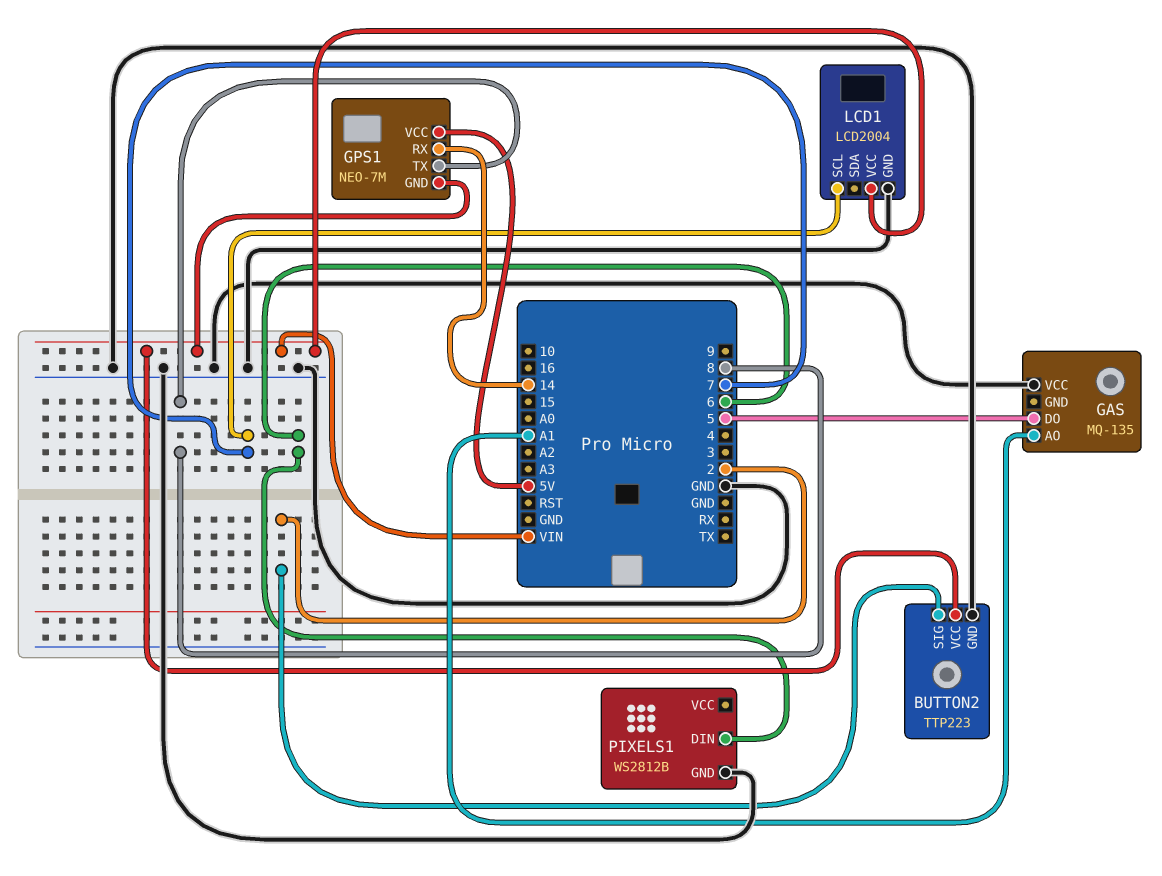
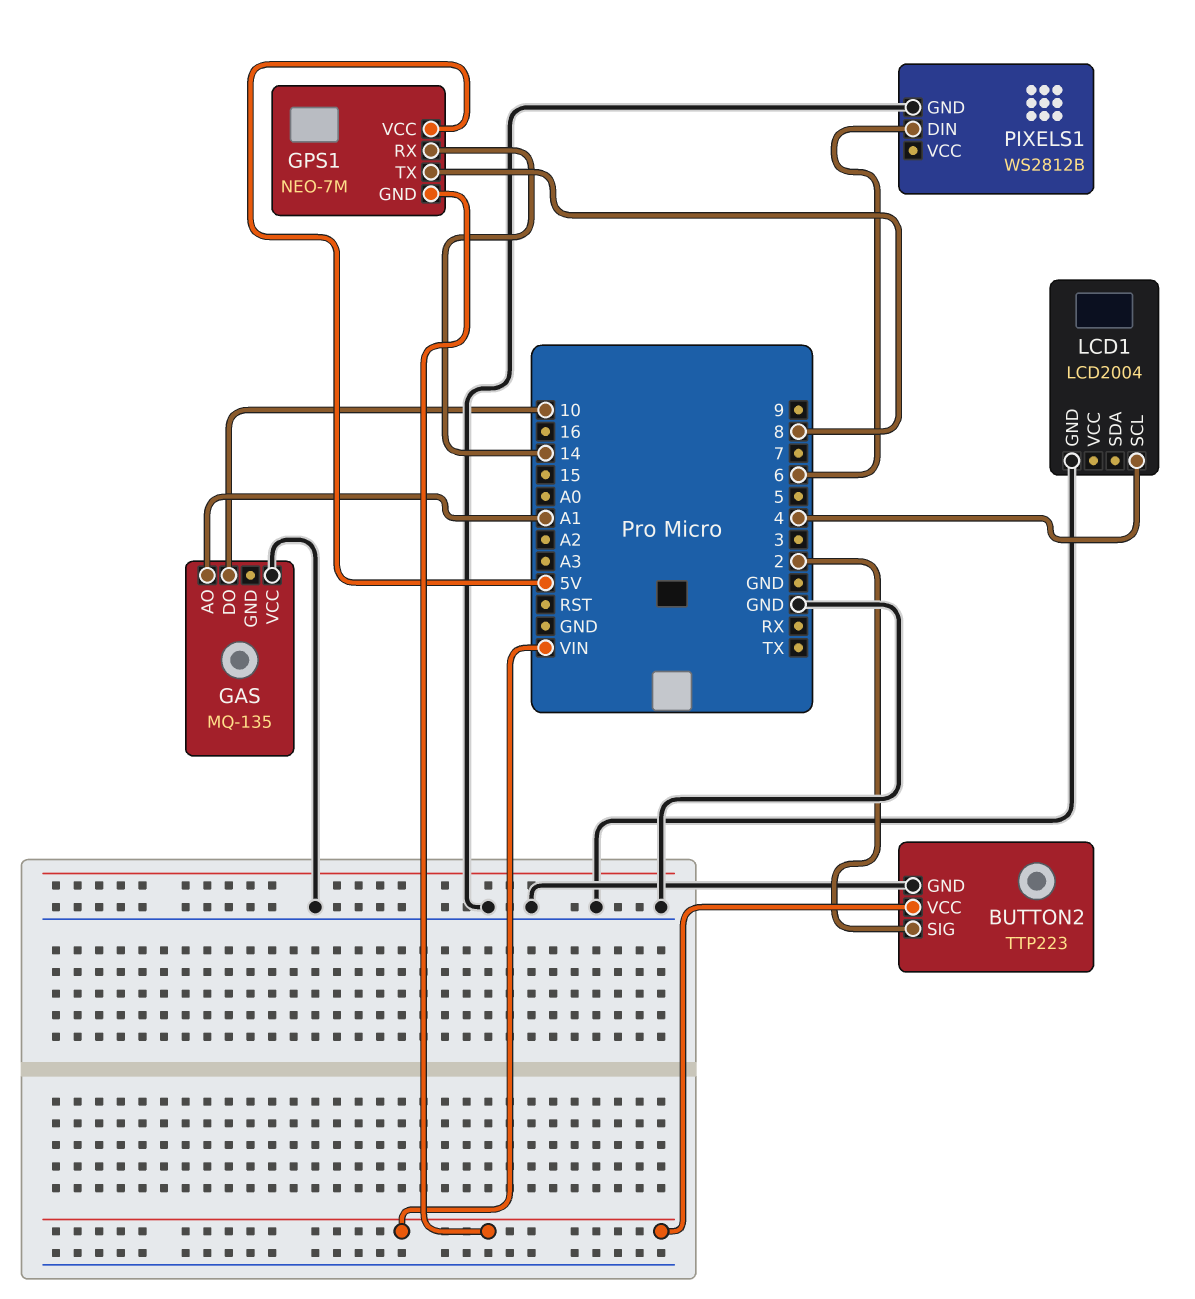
GAS pin DO: 5 -> 10
LCD1 pin SCL: 7 -> 4
LCD1 pin VCC: VIN -> none

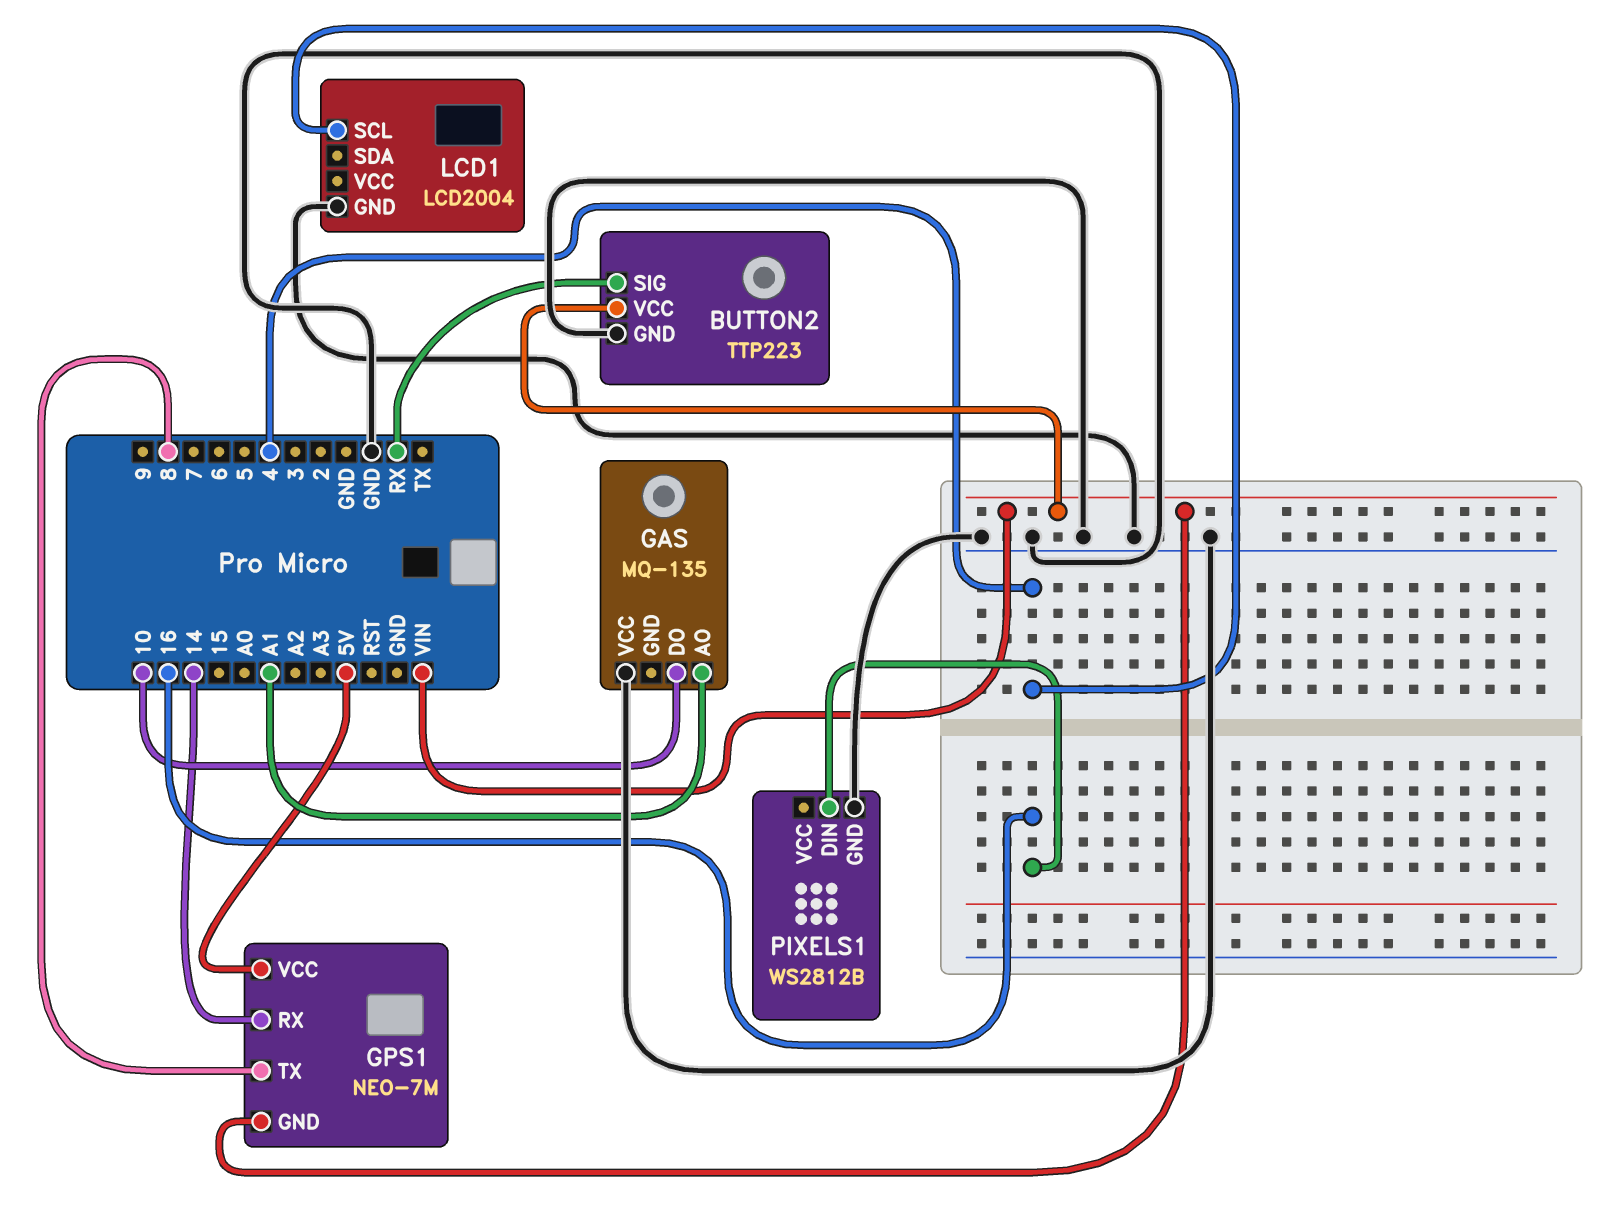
BUTTON2 pin SIG: 2 -> RX
PIXELS1 pin DIN: 6 -> 16

